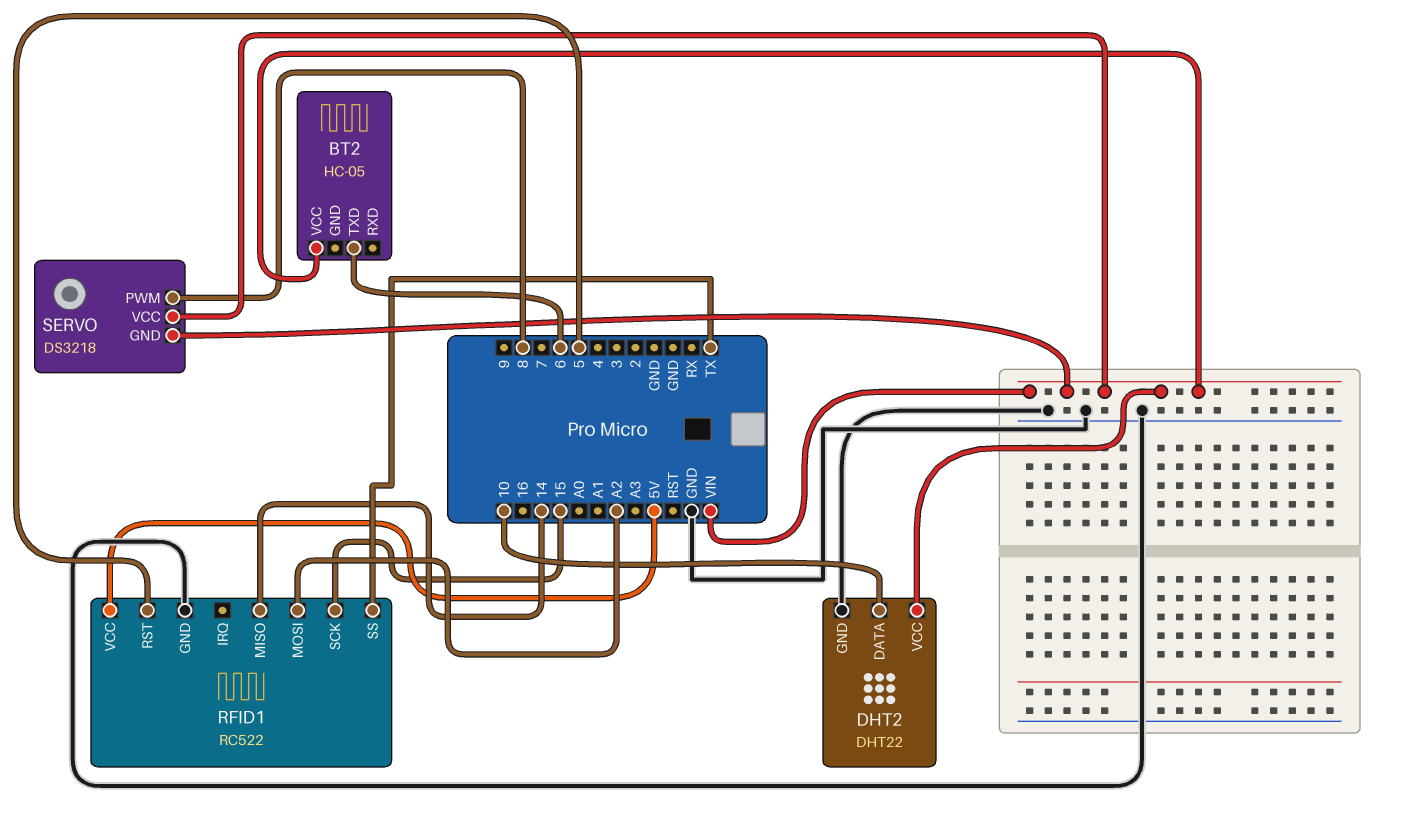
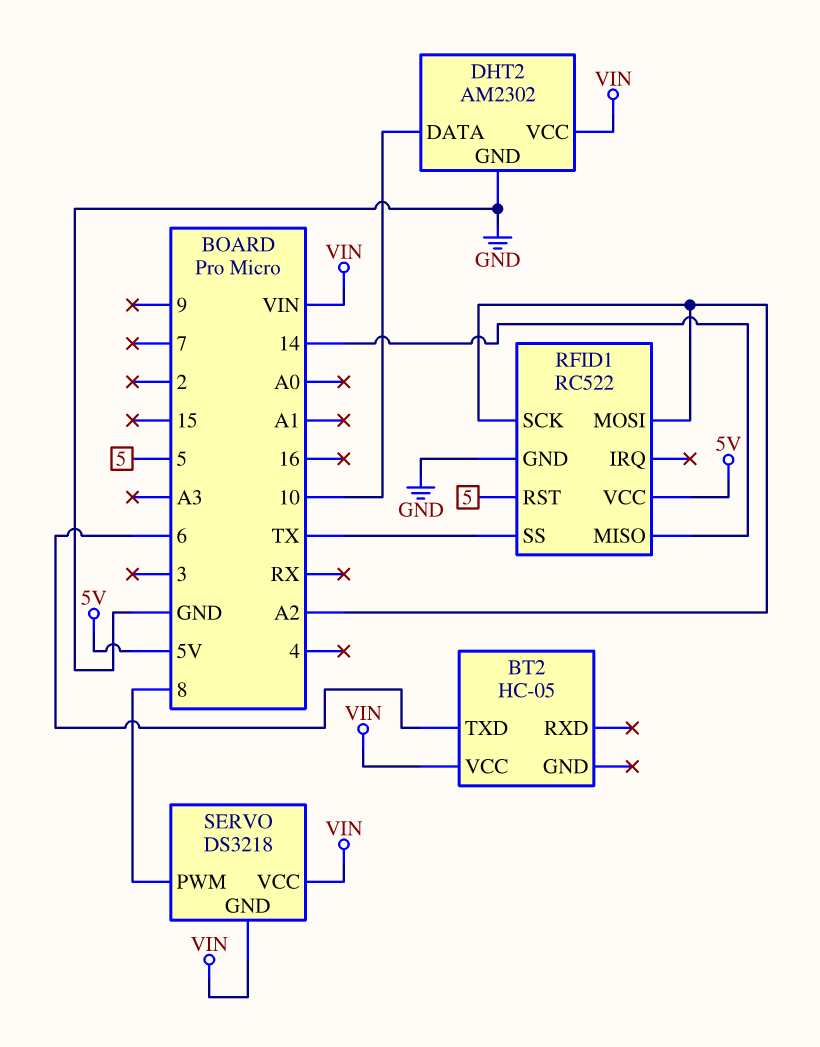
DHT2: DHT22 -> AM2302
RFID1 pin SCK: 15 -> A2

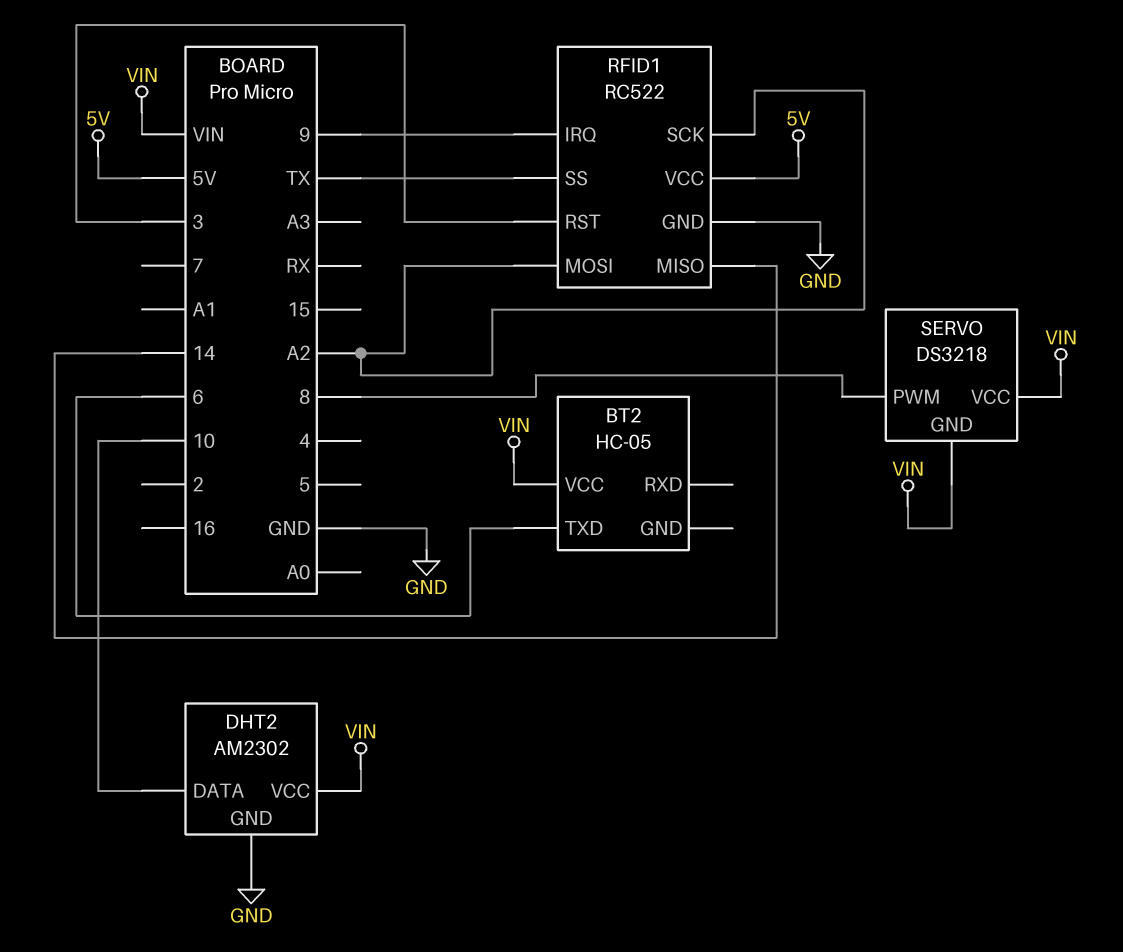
RFID1 pin IRQ: none -> 9
RFID1 pin RST: 5 -> 3

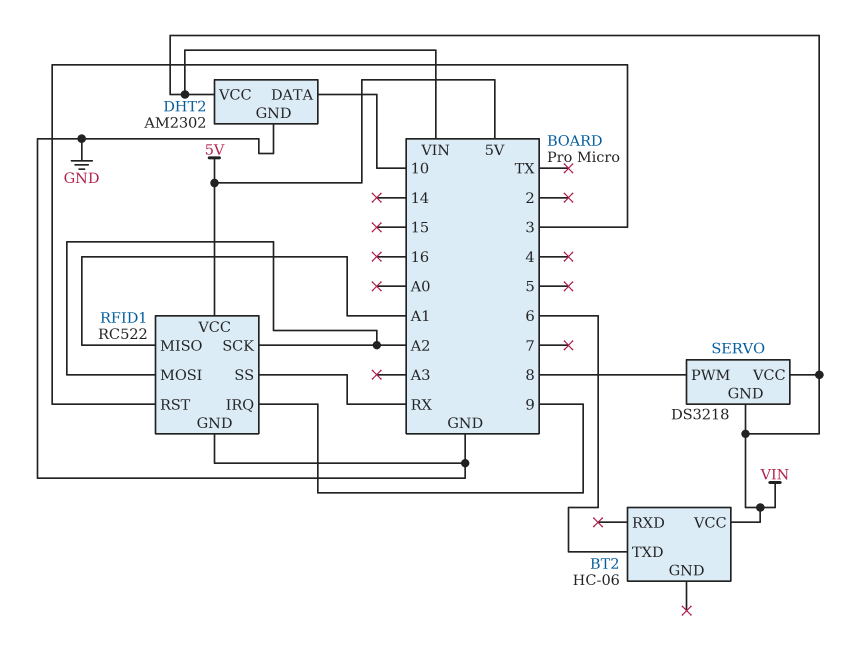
BT2: HC-05 -> HC-06
RFID1 pin MISO: 14 -> A1
RFID1 pin SS: TX -> RX

